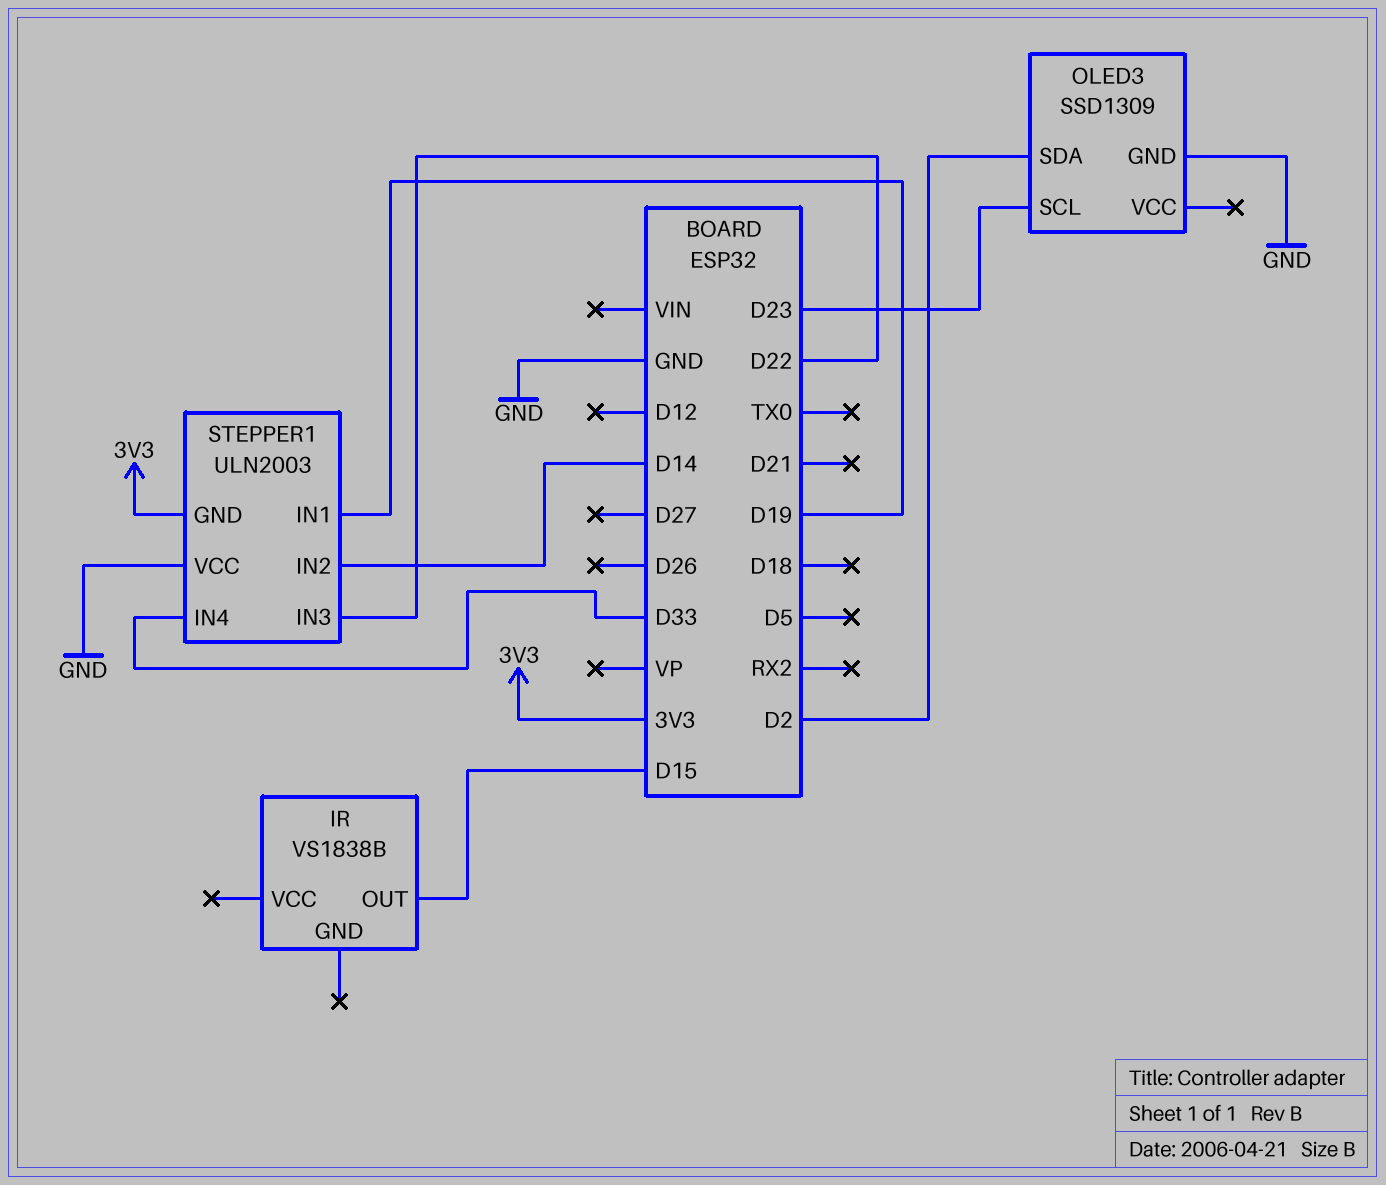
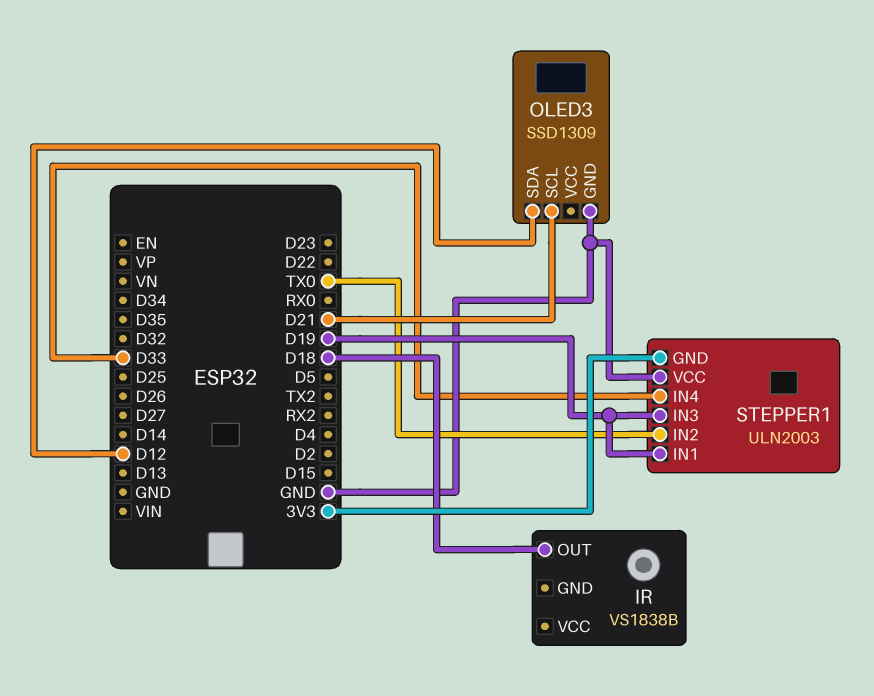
IR pin OUT: D15 -> D18
OLED3 pin SCL: D23 -> D21
OLED3 pin SDA: D2 -> D12
STEPPER1 pin IN2: D14 -> TX0
STEPPER1 pin IN3: D22 -> D19

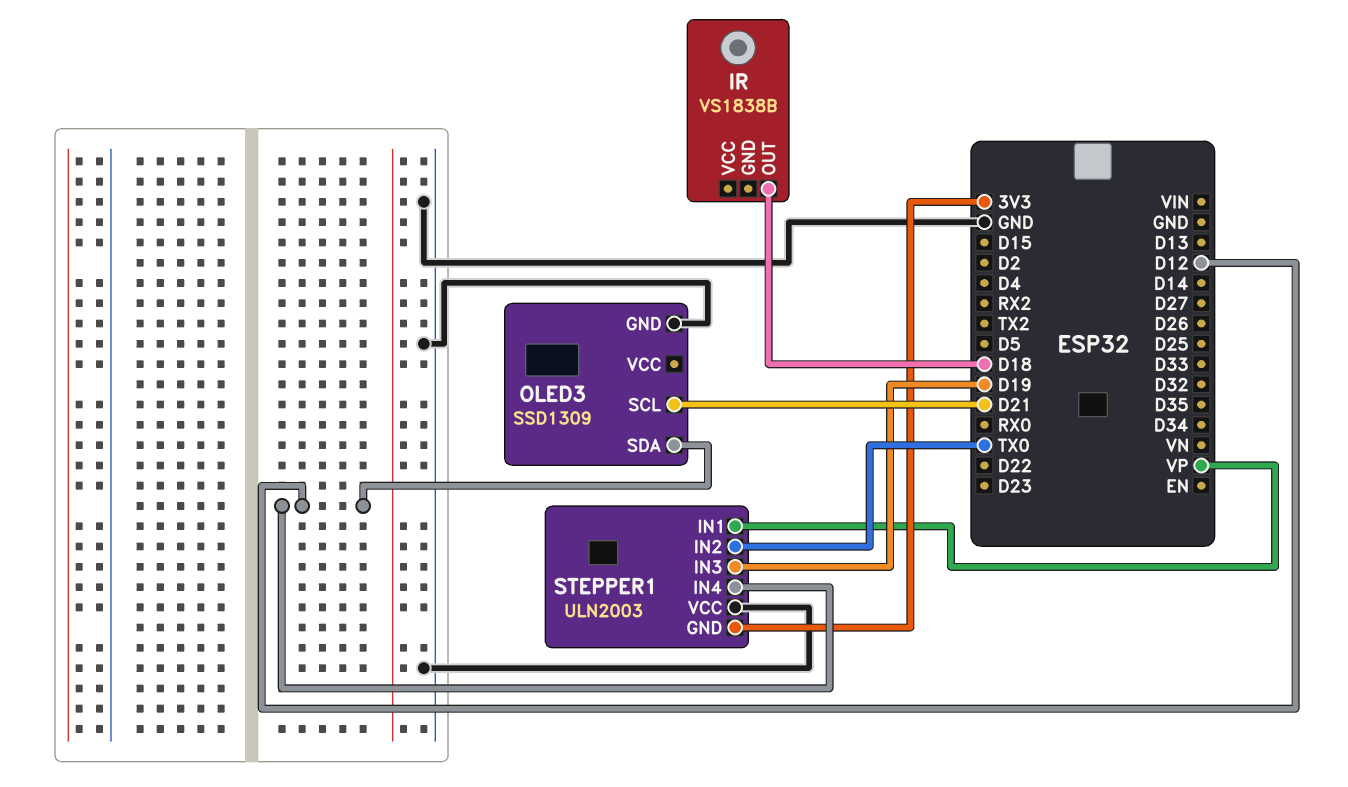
STEPPER1 pin IN1: D19 -> VP
STEPPER1 pin IN4: D33 -> D12

